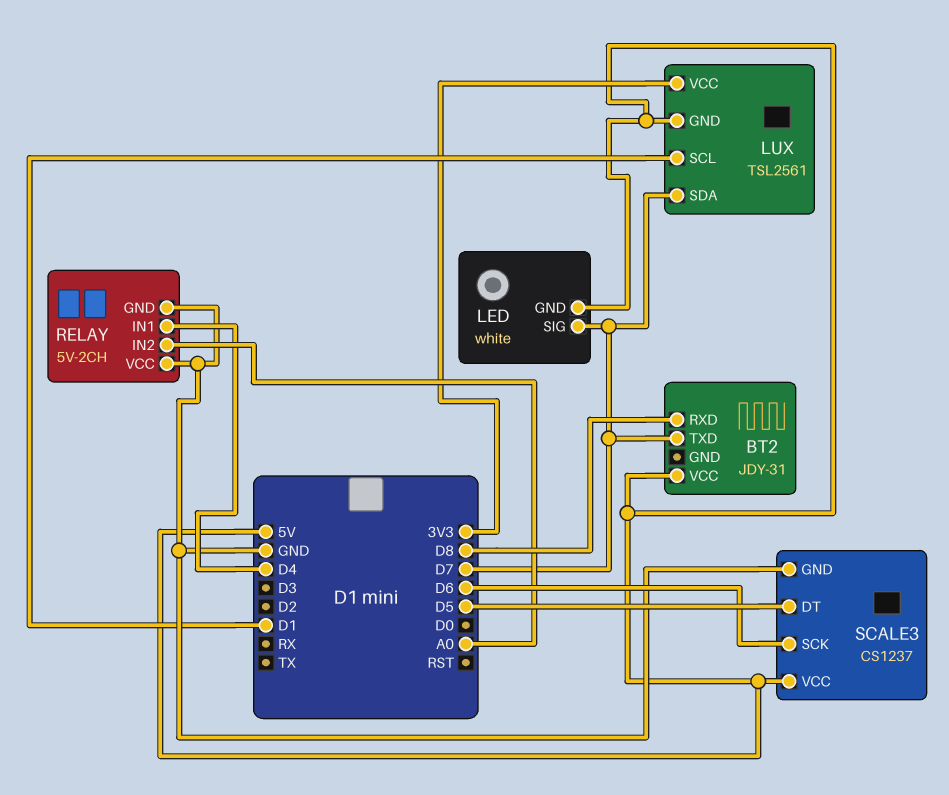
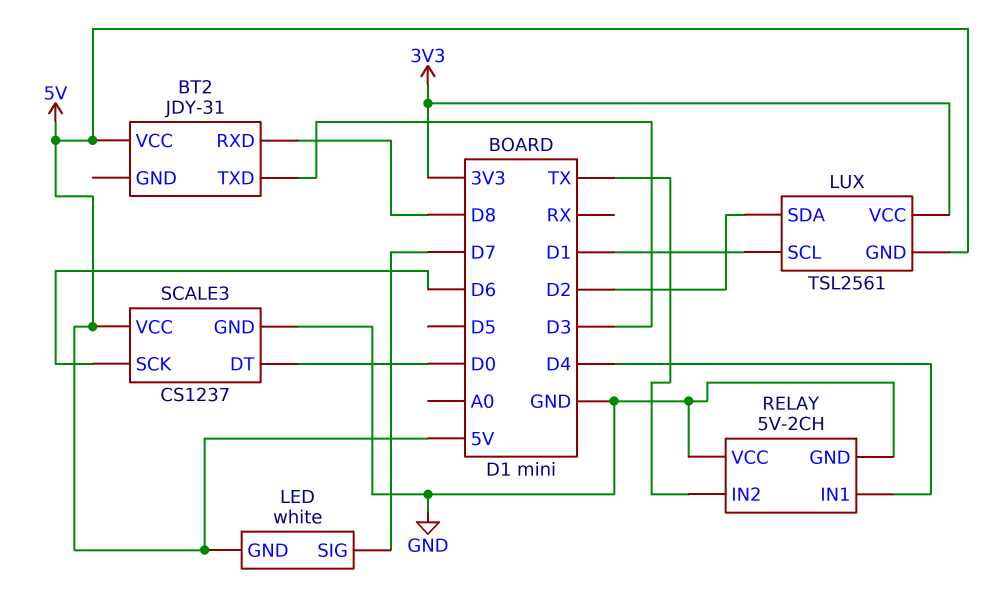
BT2 pin TXD: D7 -> D3
LUX pin SDA: D7 -> D2
RELAY pin IN2: A0 -> TX
SCALE3 pin DT: D5 -> D0

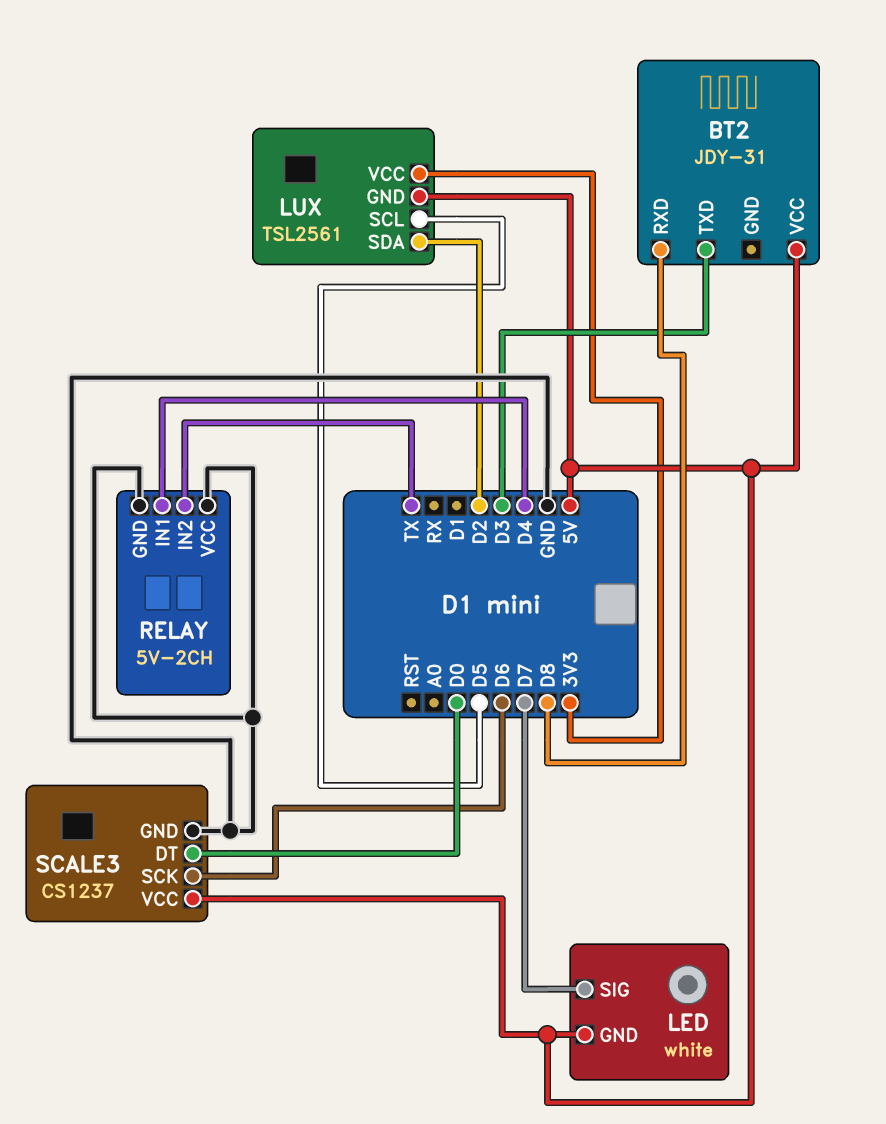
LUX pin SCL: D1 -> D5

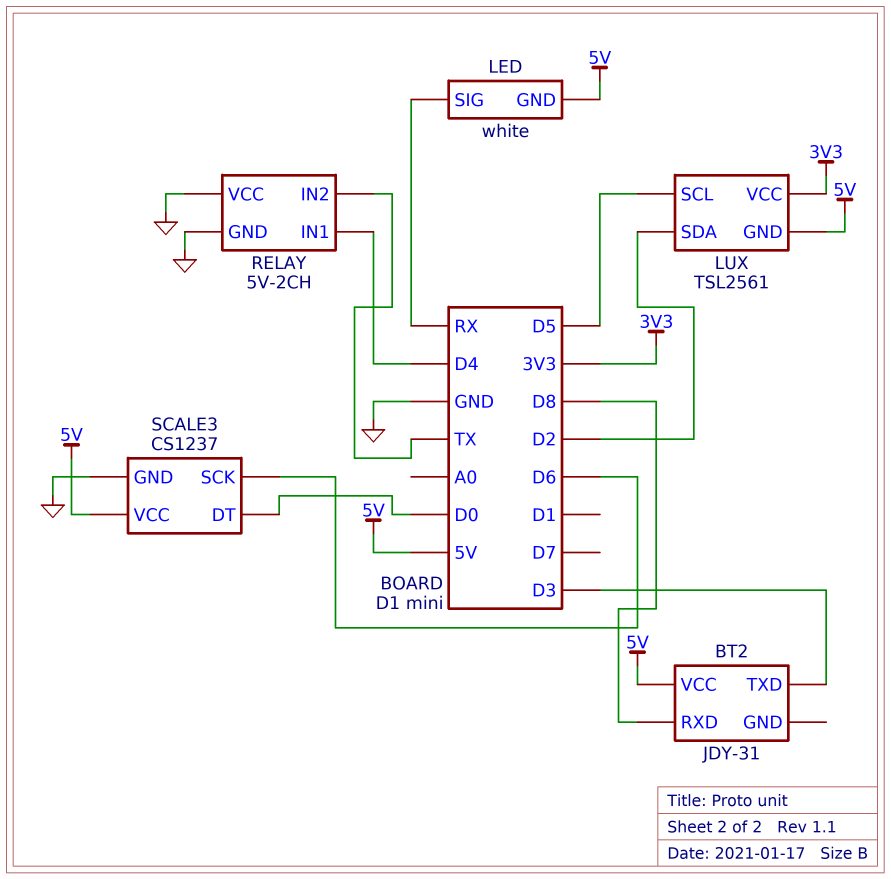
LED pin SIG: D7 -> RX

